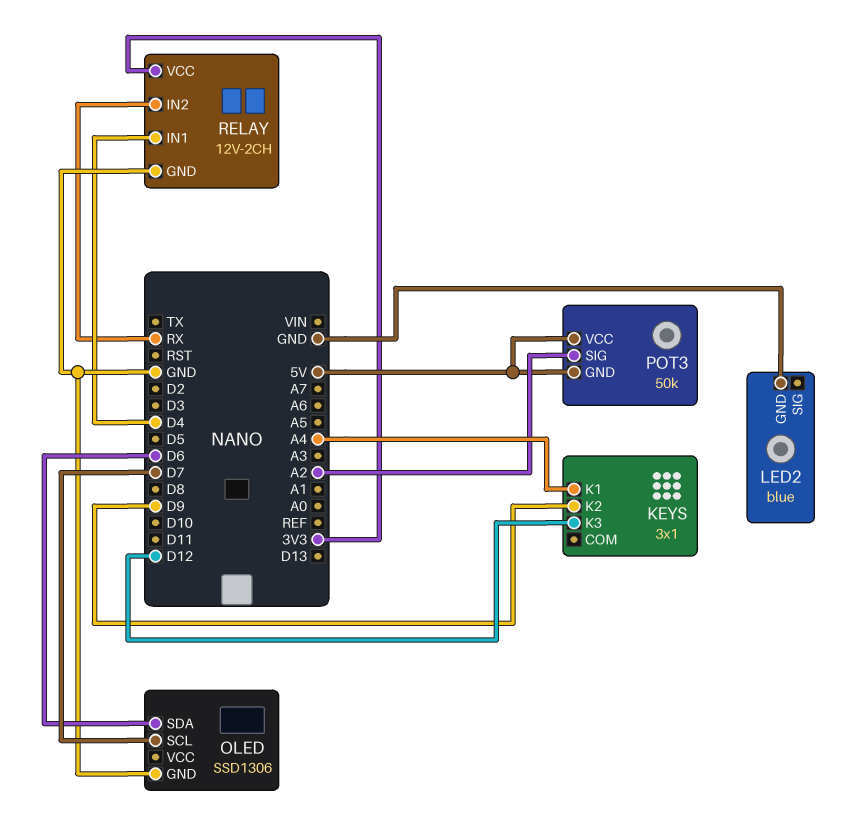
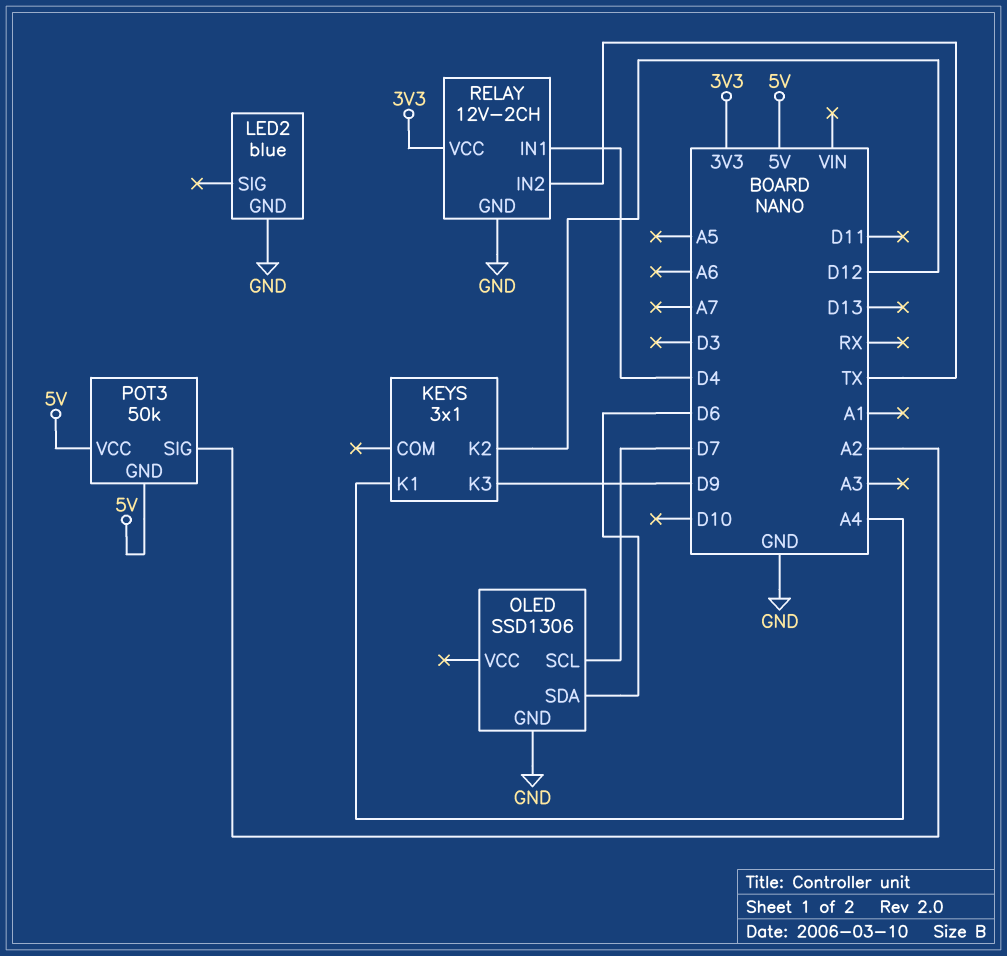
KEYS pin K2: D9 -> D12
KEYS pin K3: D12 -> D9
RELAY pin IN2: RX -> TX

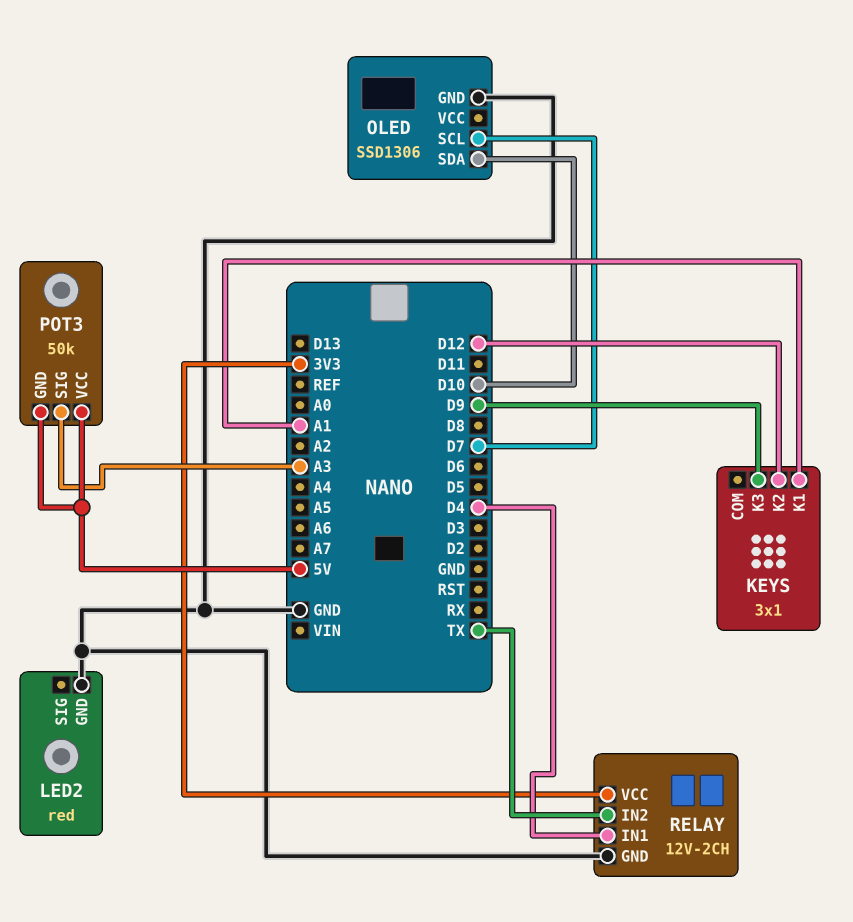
KEYS pin K1: A4 -> A1
LED2: blue -> red
OLED pin SDA: D6 -> D10
POT3 pin SIG: A2 -> A3

